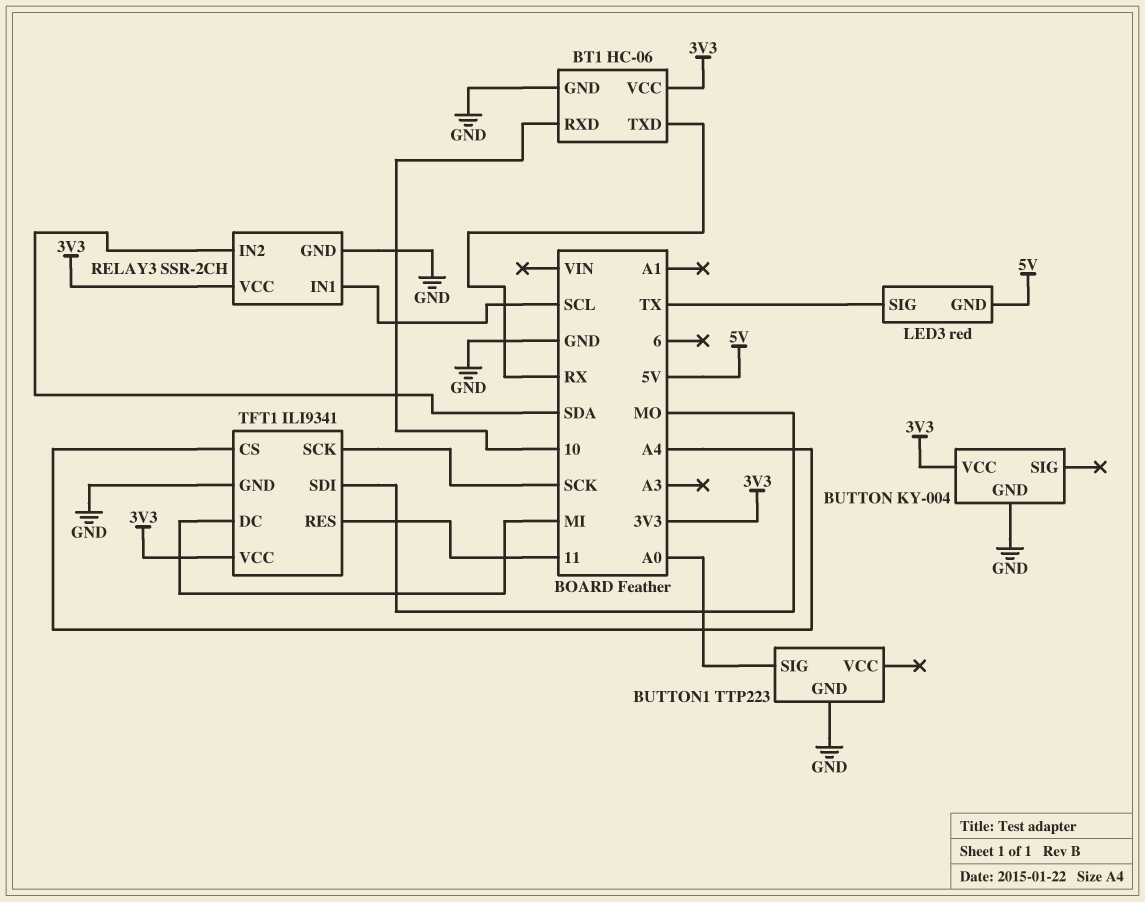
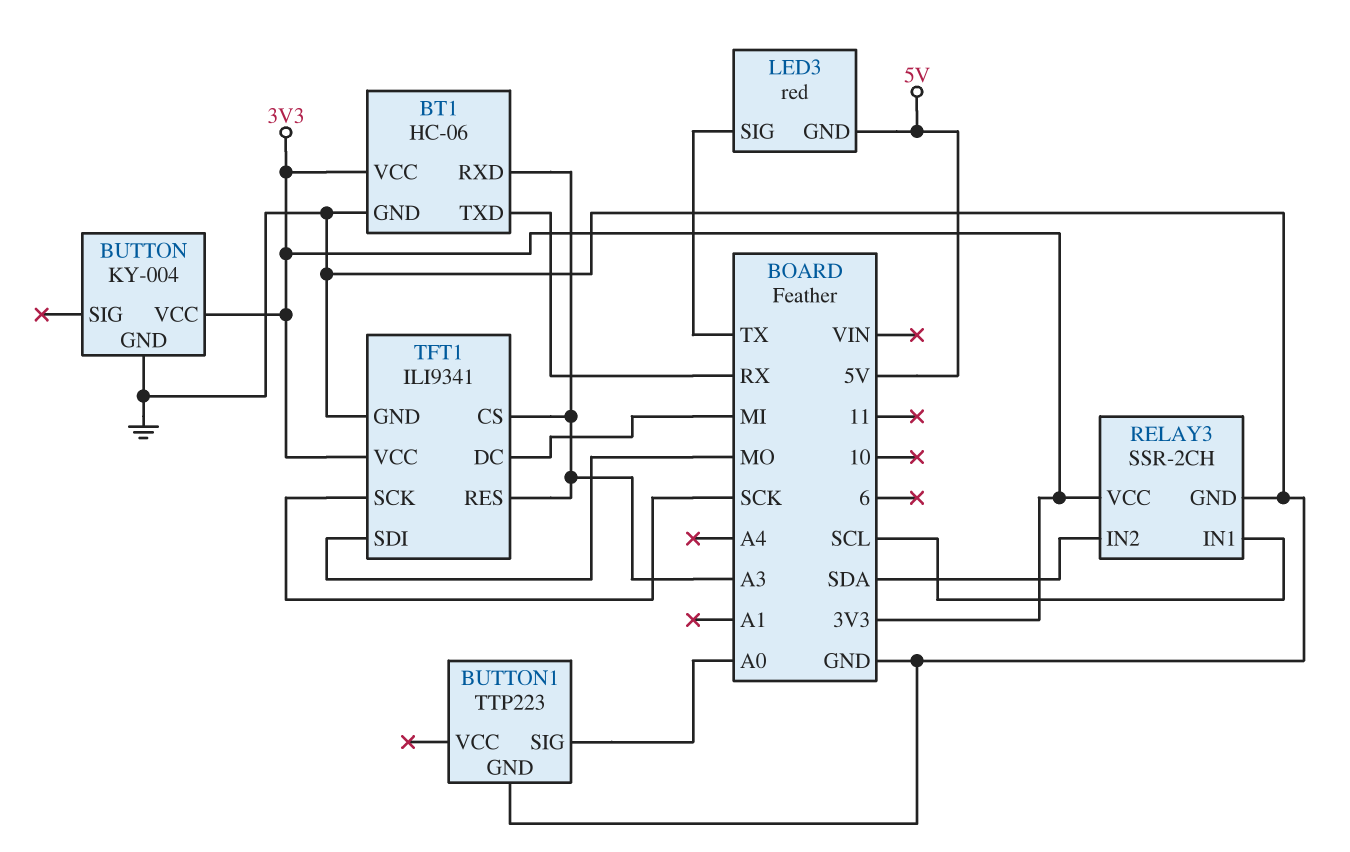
BT1 pin RXD: 10 -> A3
TFT1 pin CS: A4 -> A3
TFT1 pin RES: 11 -> A3

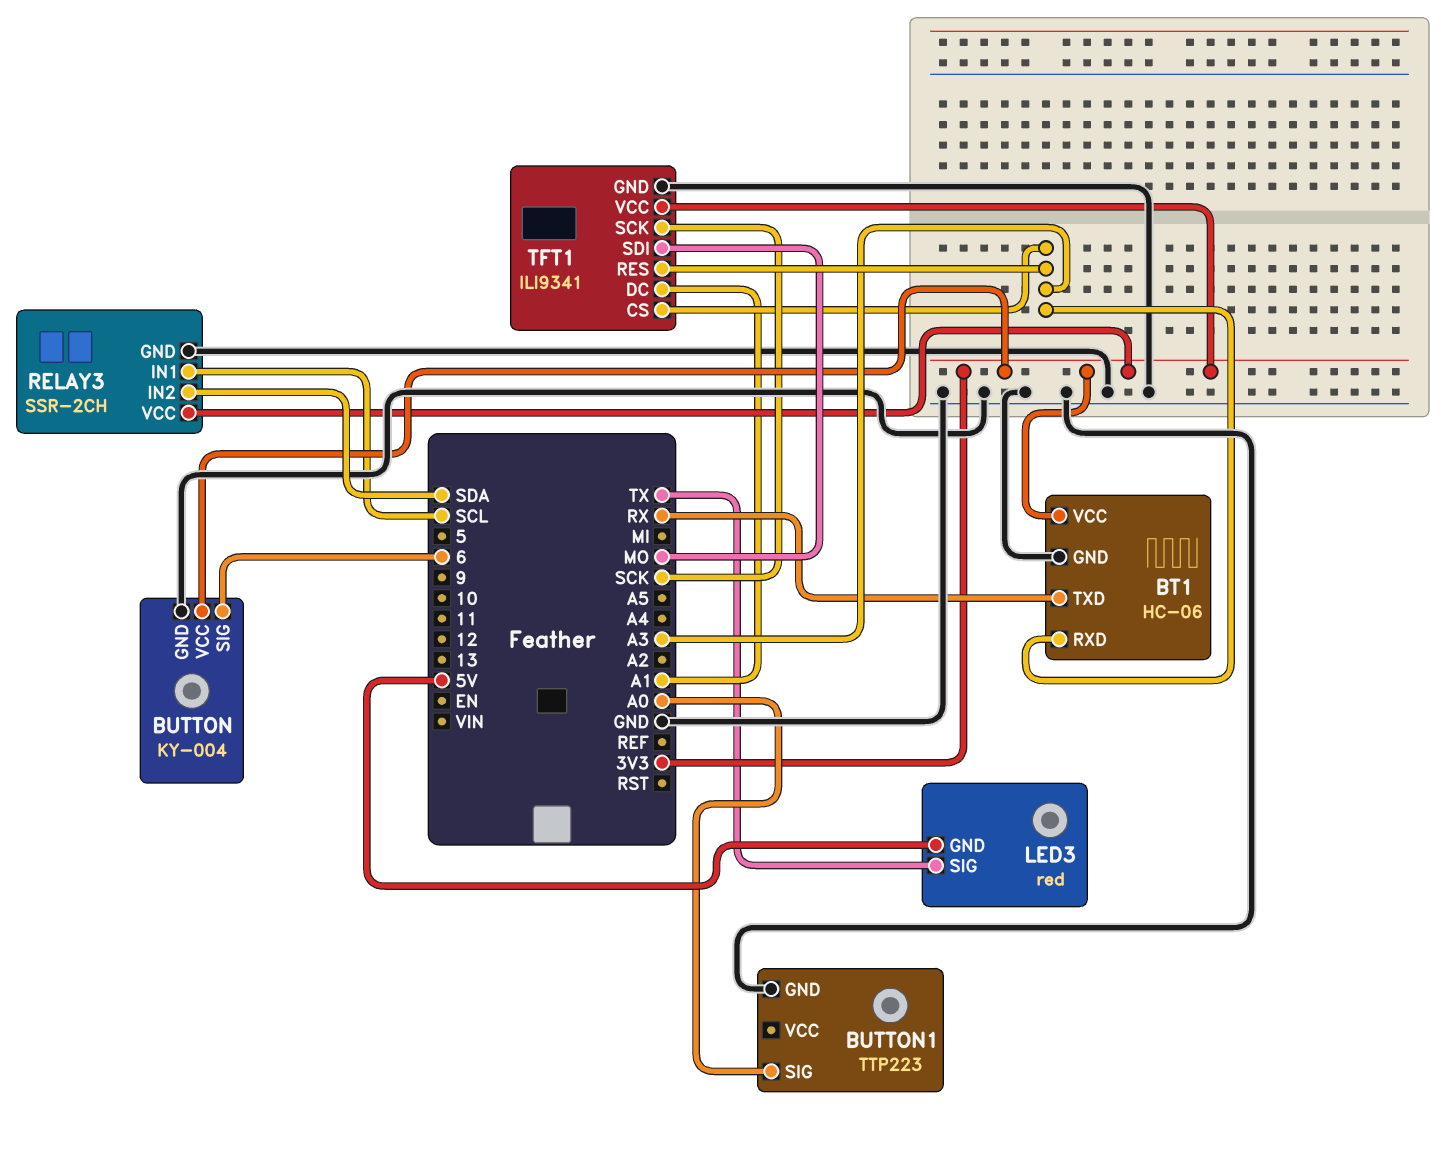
BUTTON pin SIG: none -> 6
TFT1 pin DC: MI -> A1

